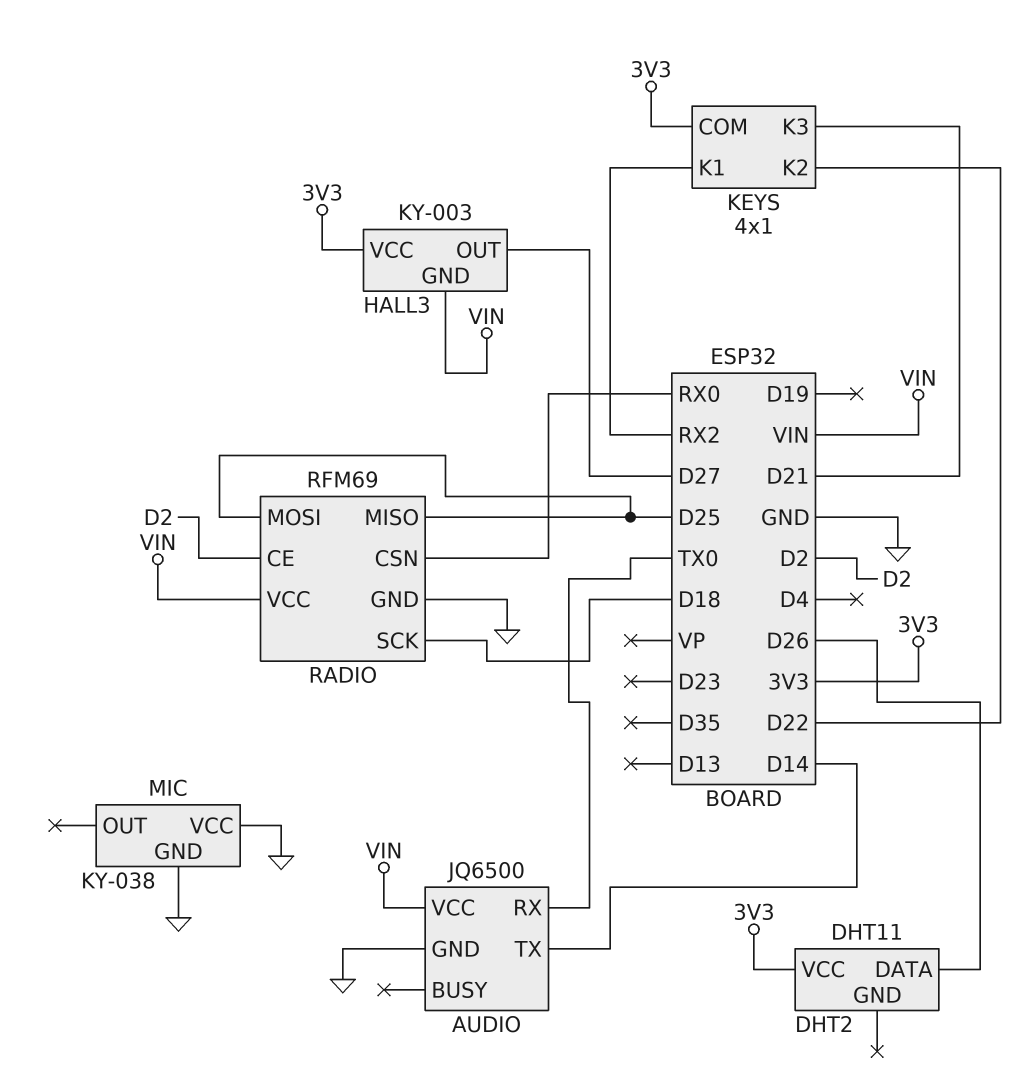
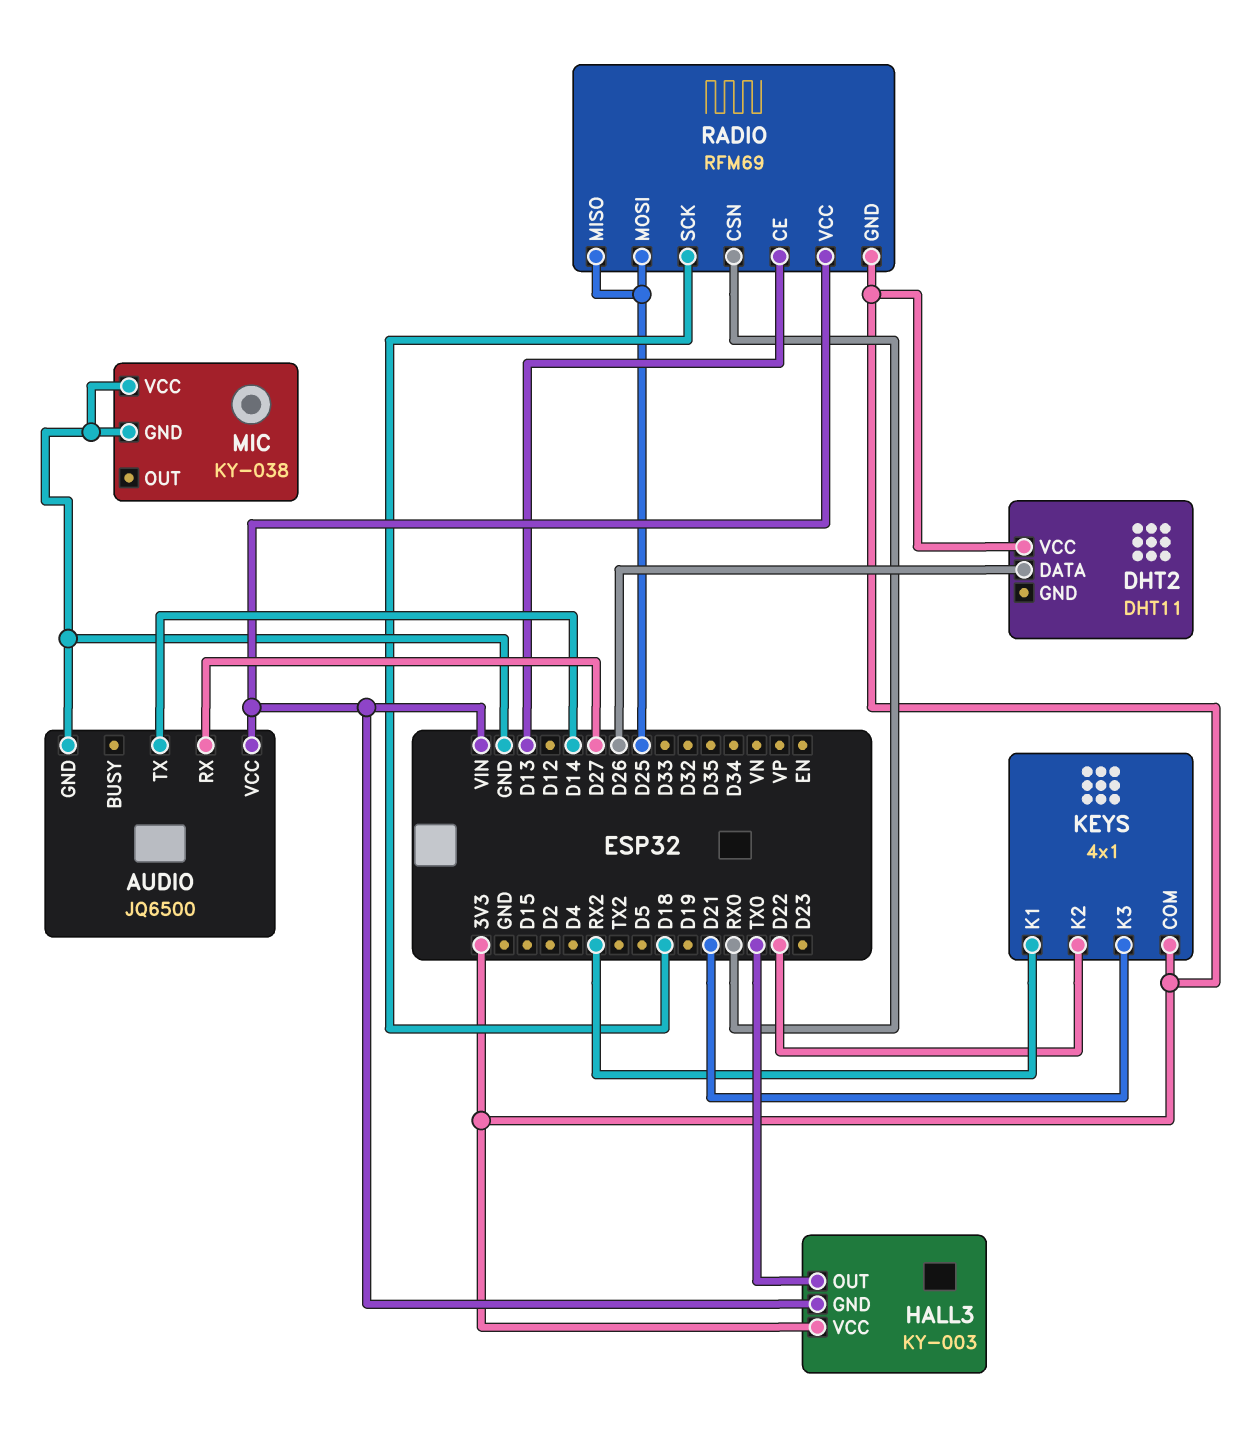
AUDIO pin RX: TX0 -> D27
HALL3 pin OUT: D27 -> TX0
RADIO pin CE: D2 -> D13
RADIO pin GND: GND -> 3V3

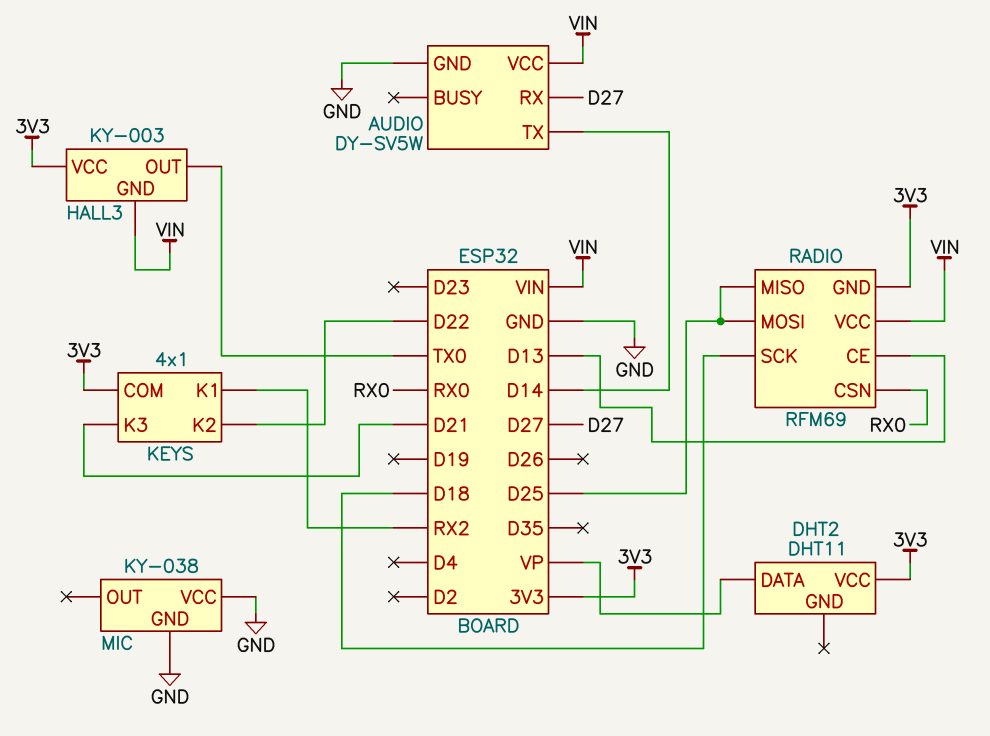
AUDIO: JQ6500 -> DY-SV5W
DHT2 pin DATA: D26 -> VP

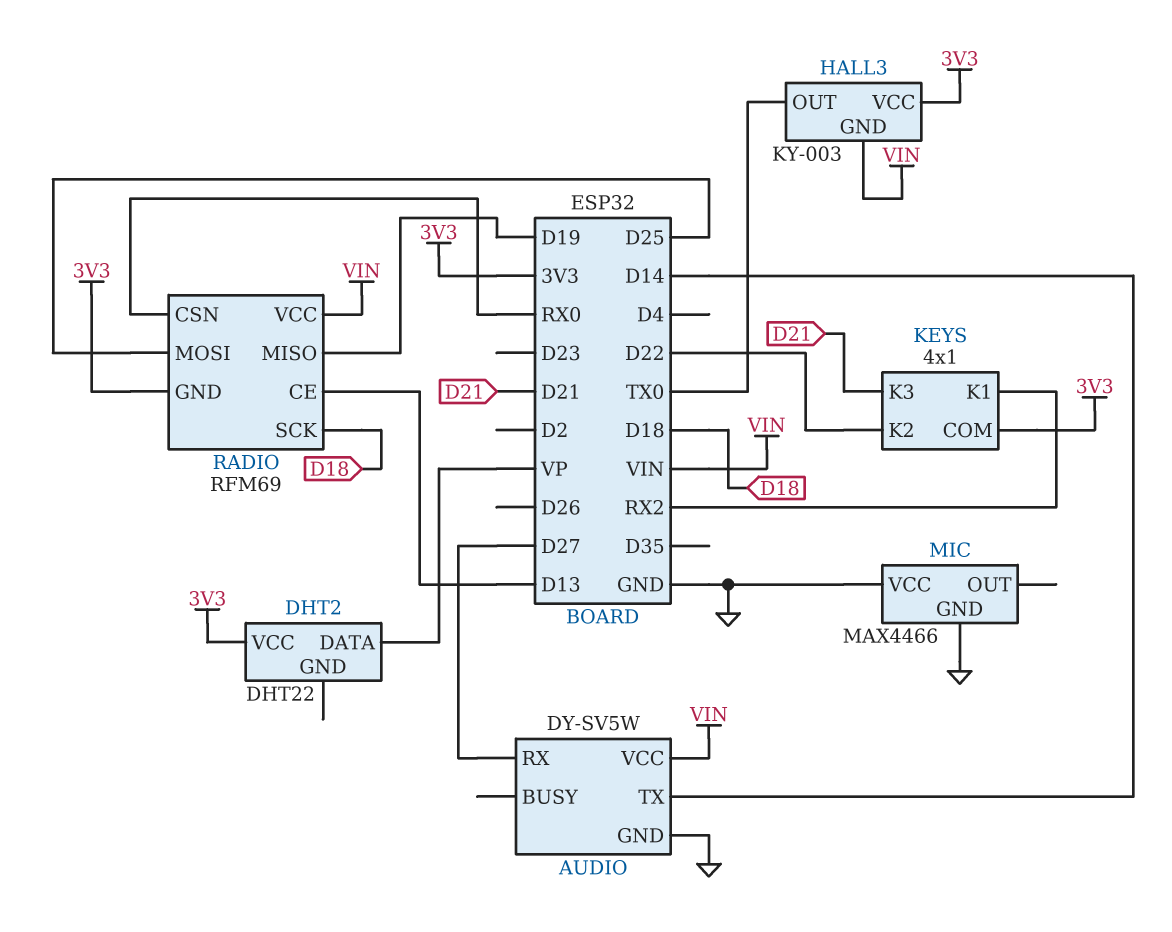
DHT2: DHT11 -> DHT22
MIC: KY-038 -> MAX4466
RADIO pin MISO: D25 -> D19

